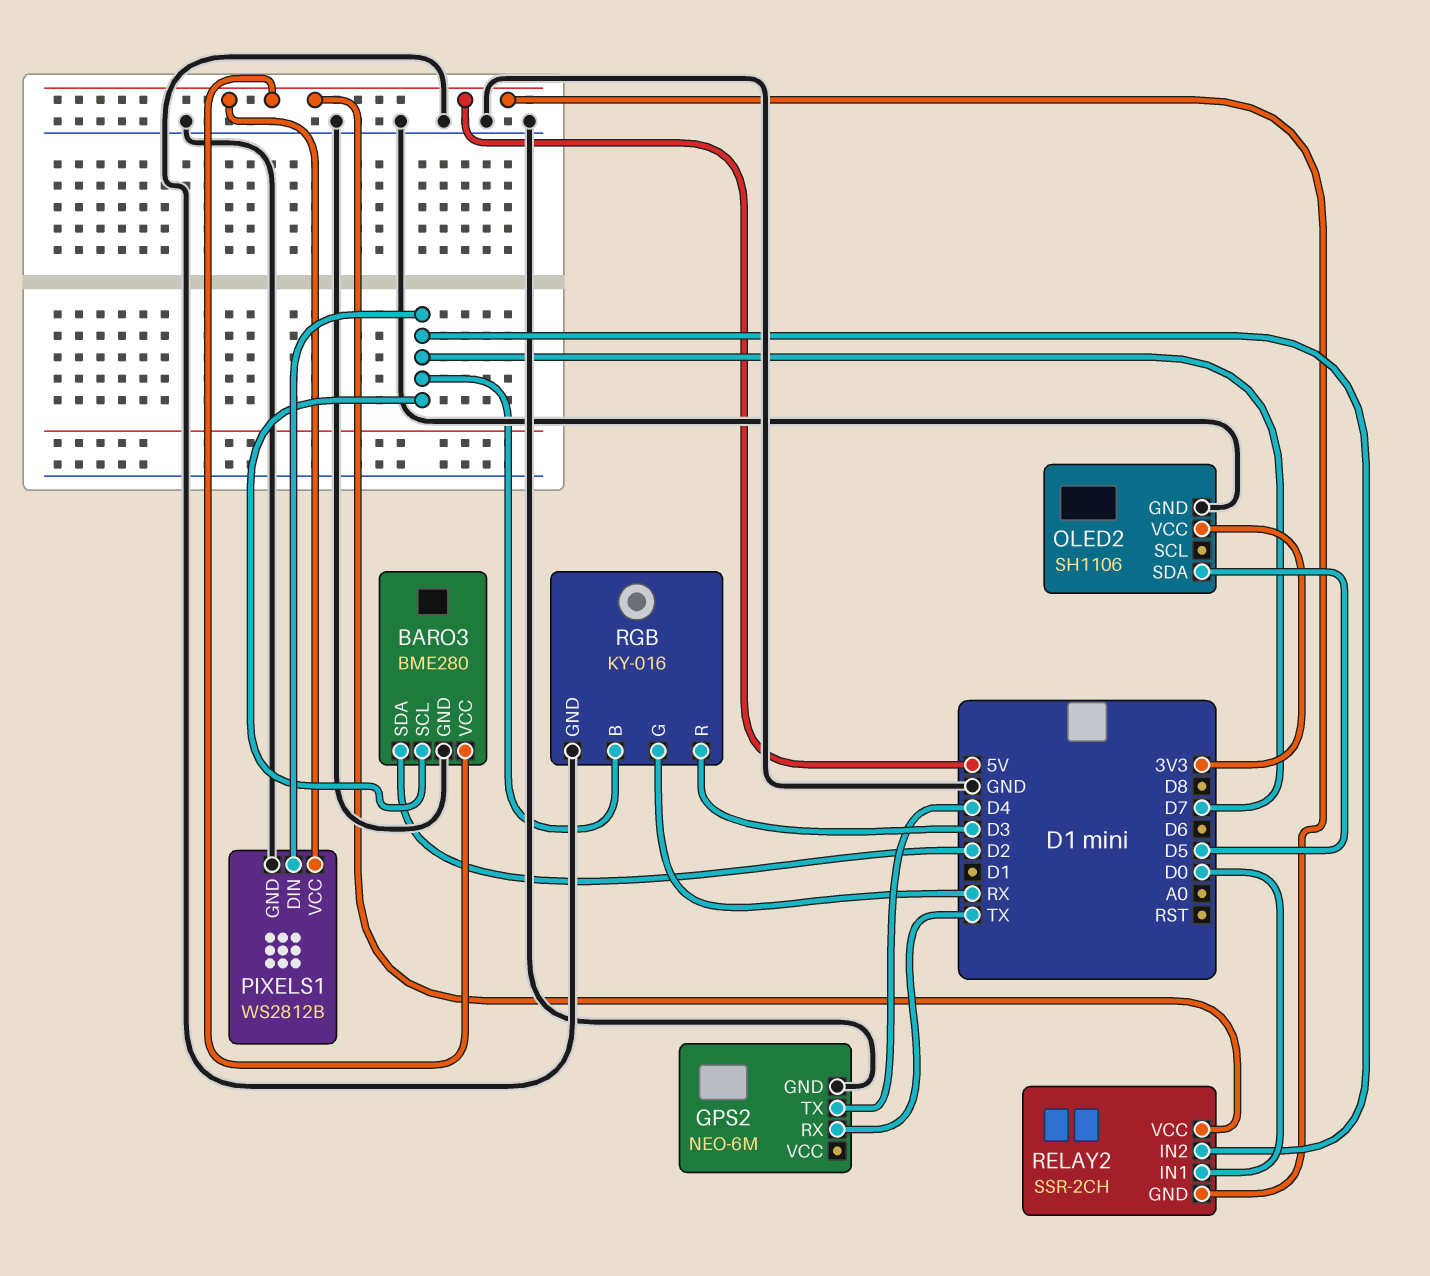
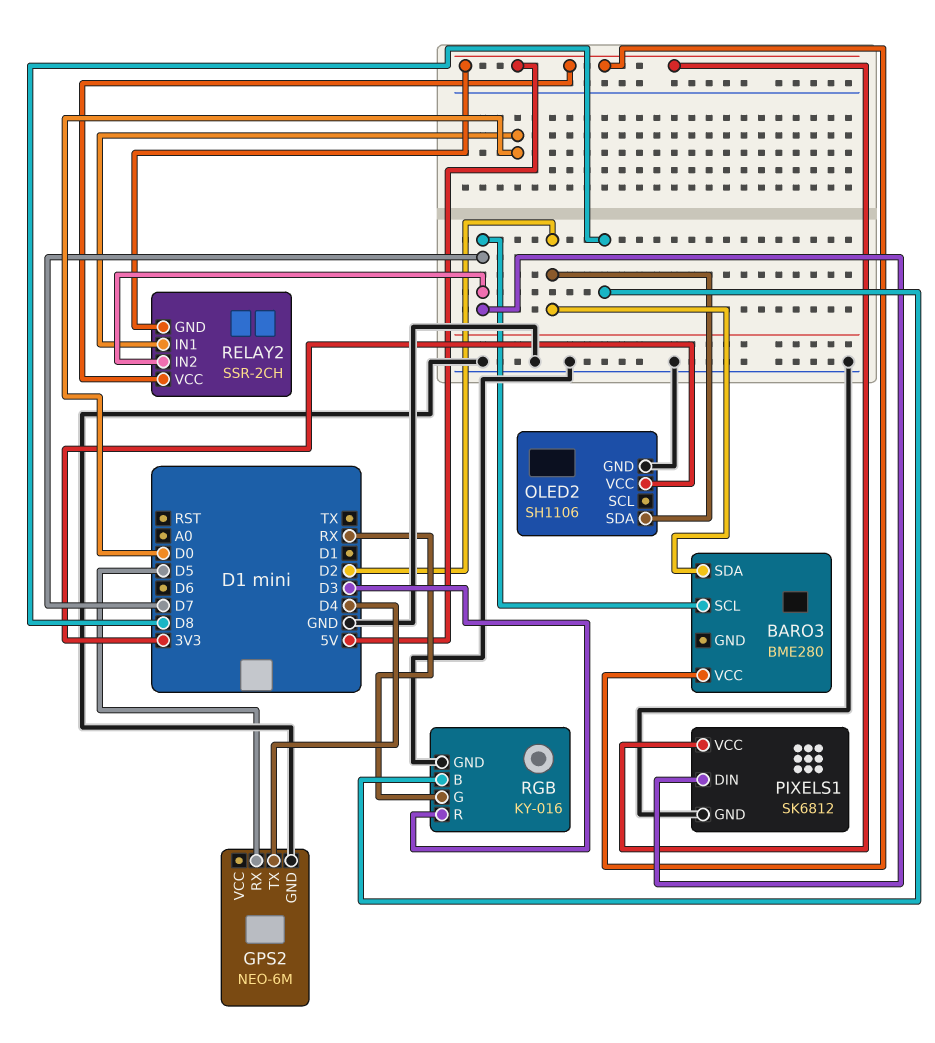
BARO3 pin GND: GND -> none
GPS2 pin RX: TX -> D5
OLED2 pin SDA: D5 -> D2
PIXELS1: WS2812B -> SK6812
RGB pin B: D7 -> D8

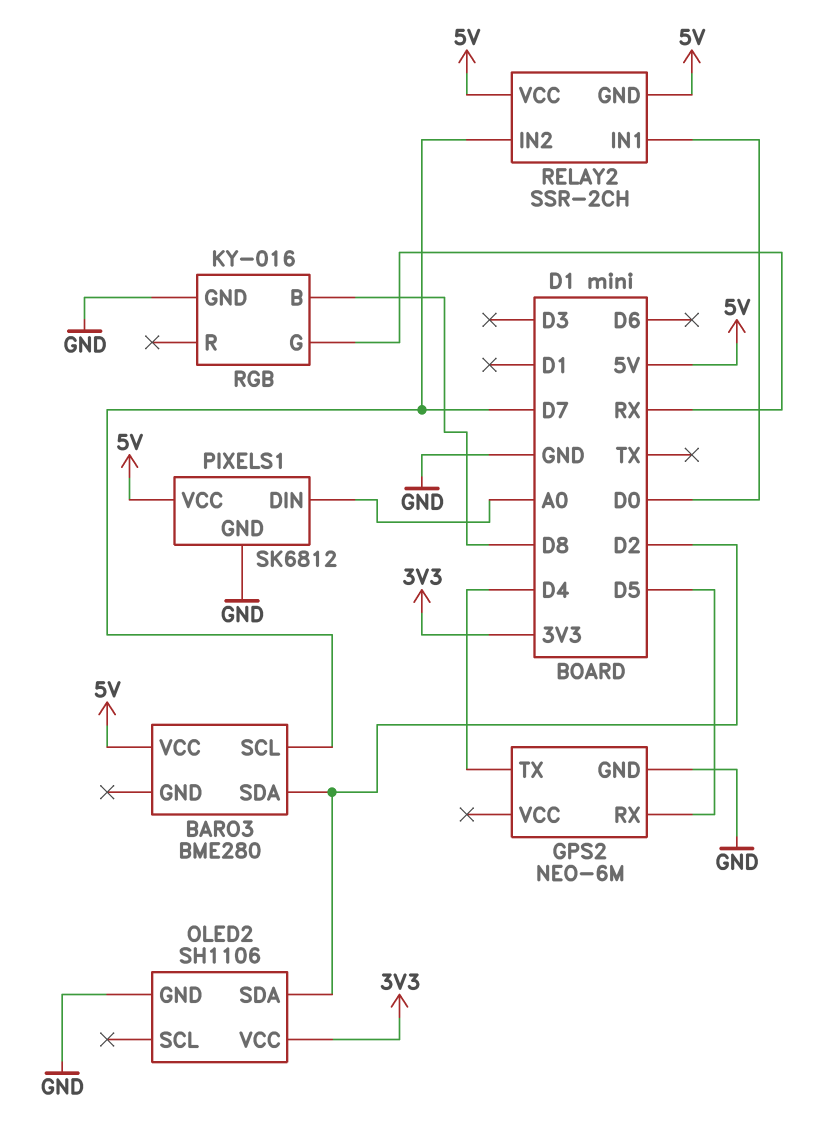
PIXELS1 pin DIN: D7 -> A0
RGB pin R: D3 -> none

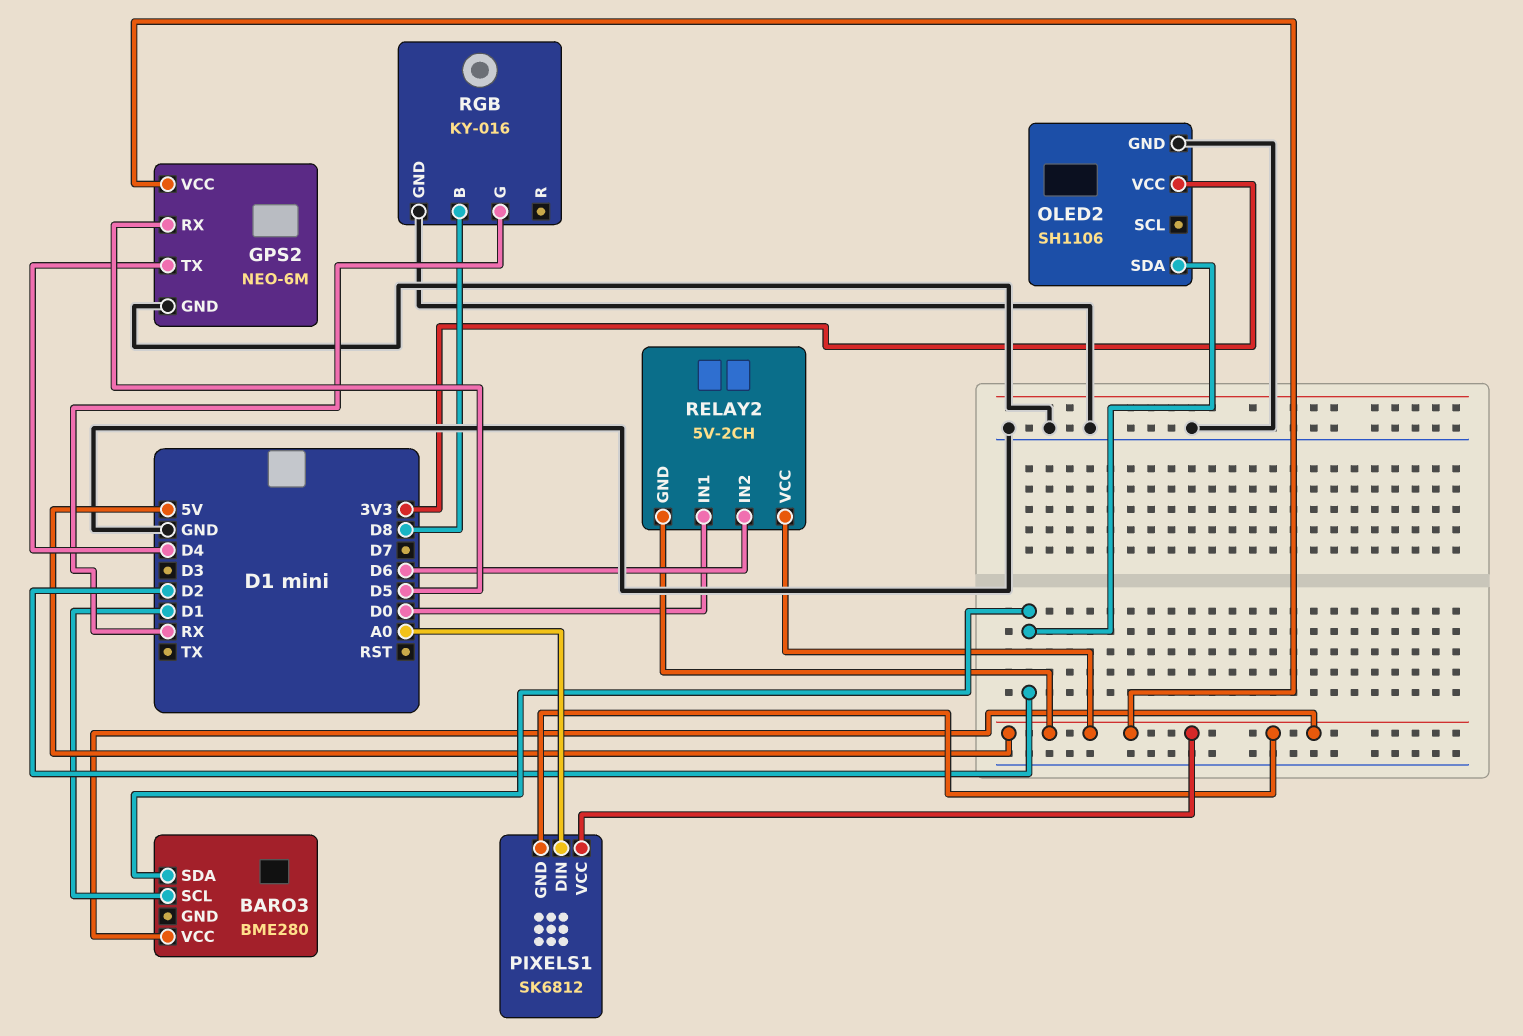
BARO3 pin SCL: D7 -> D1
GPS2 pin VCC: none -> 5V
PIXELS1 pin GND: GND -> 5V
RELAY2: SSR-2CH -> 5V-2CH
RELAY2 pin IN2: D7 -> D6

